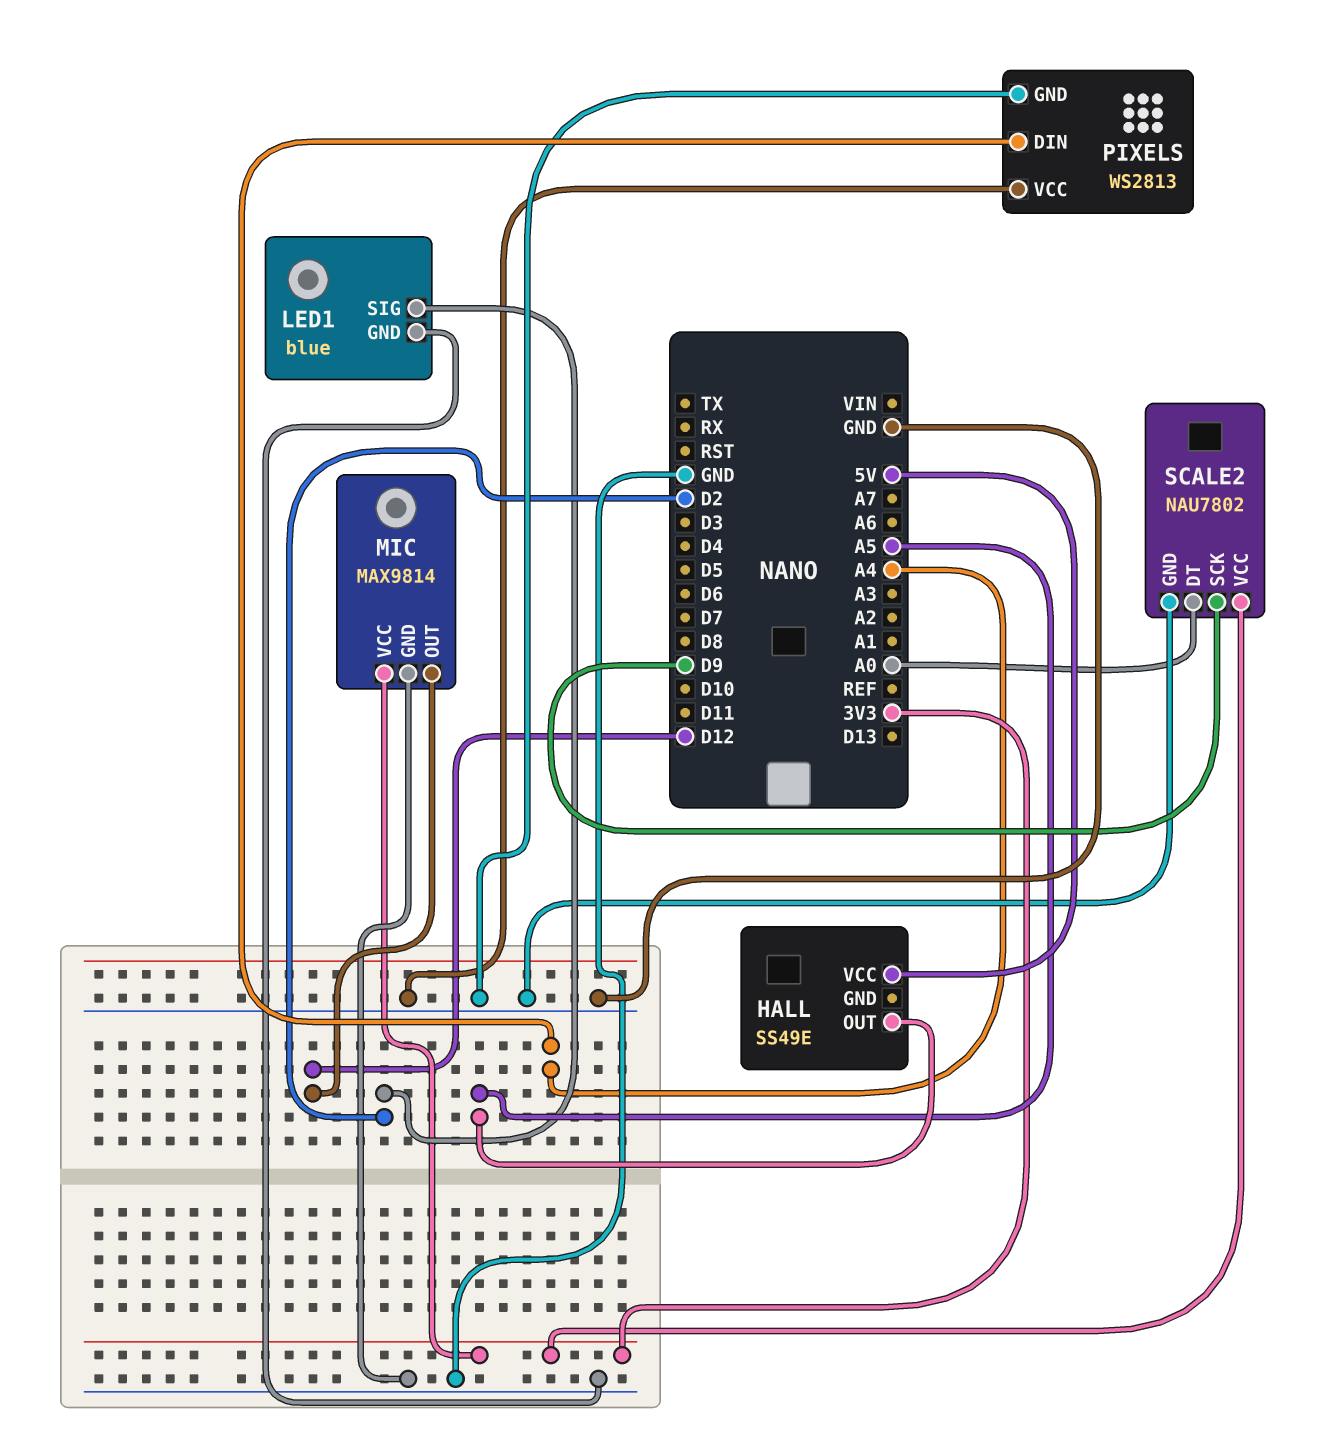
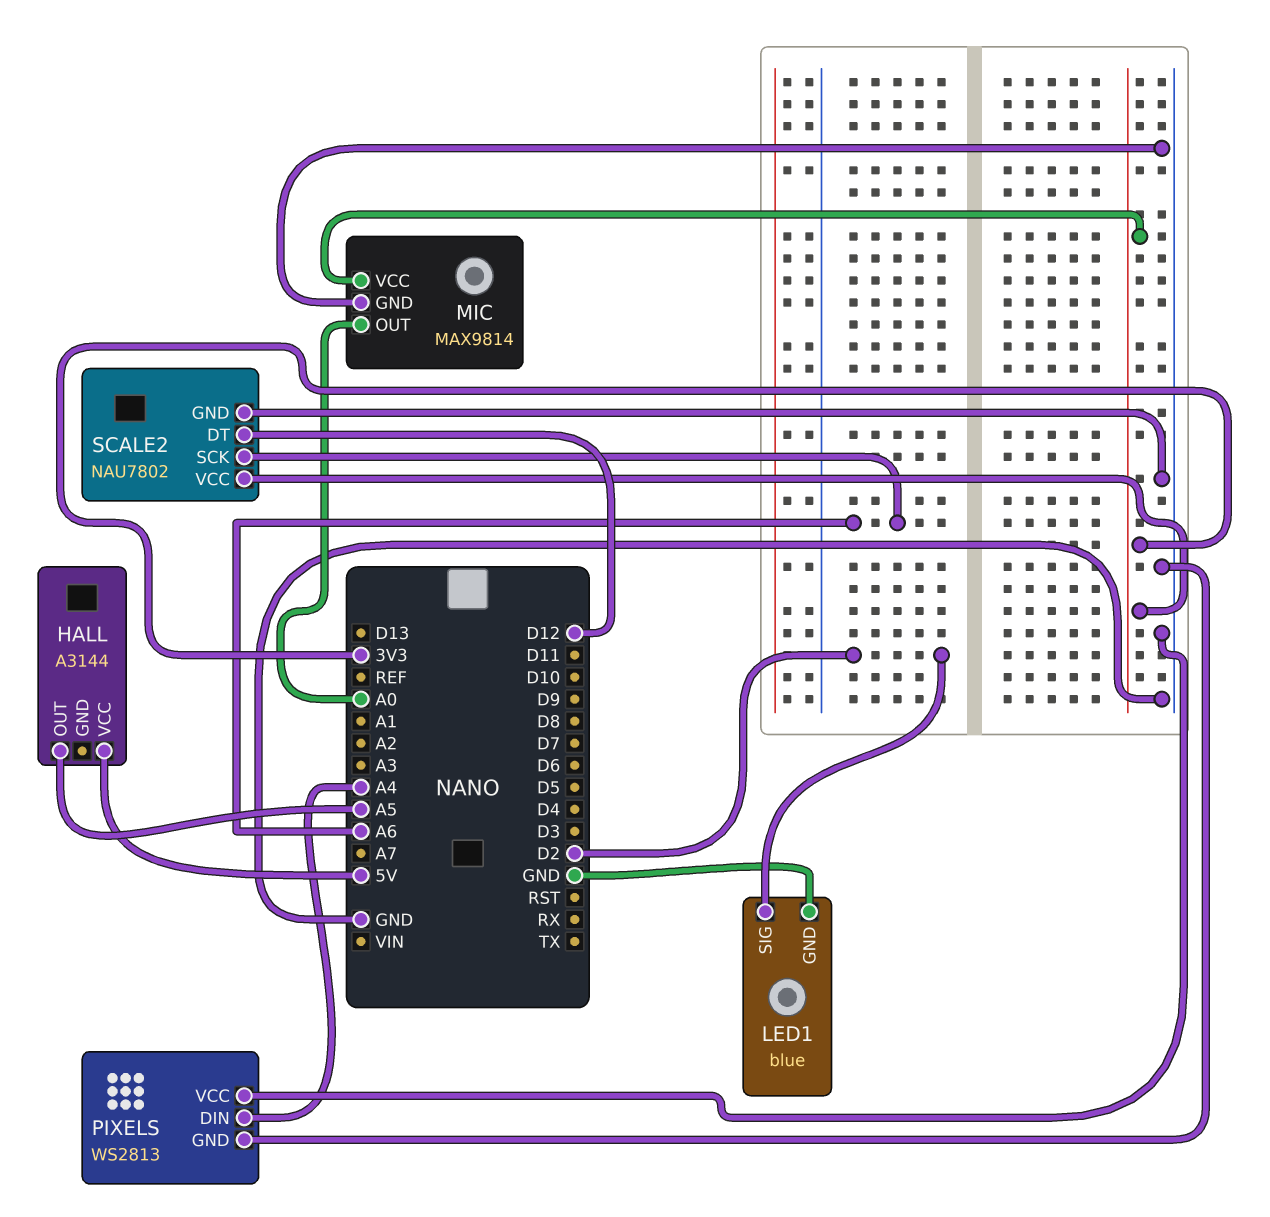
HALL: SS49E -> A3144
MIC pin OUT: D12 -> A0
SCALE2 pin DT: A0 -> D12
SCALE2 pin SCK: D9 -> A6

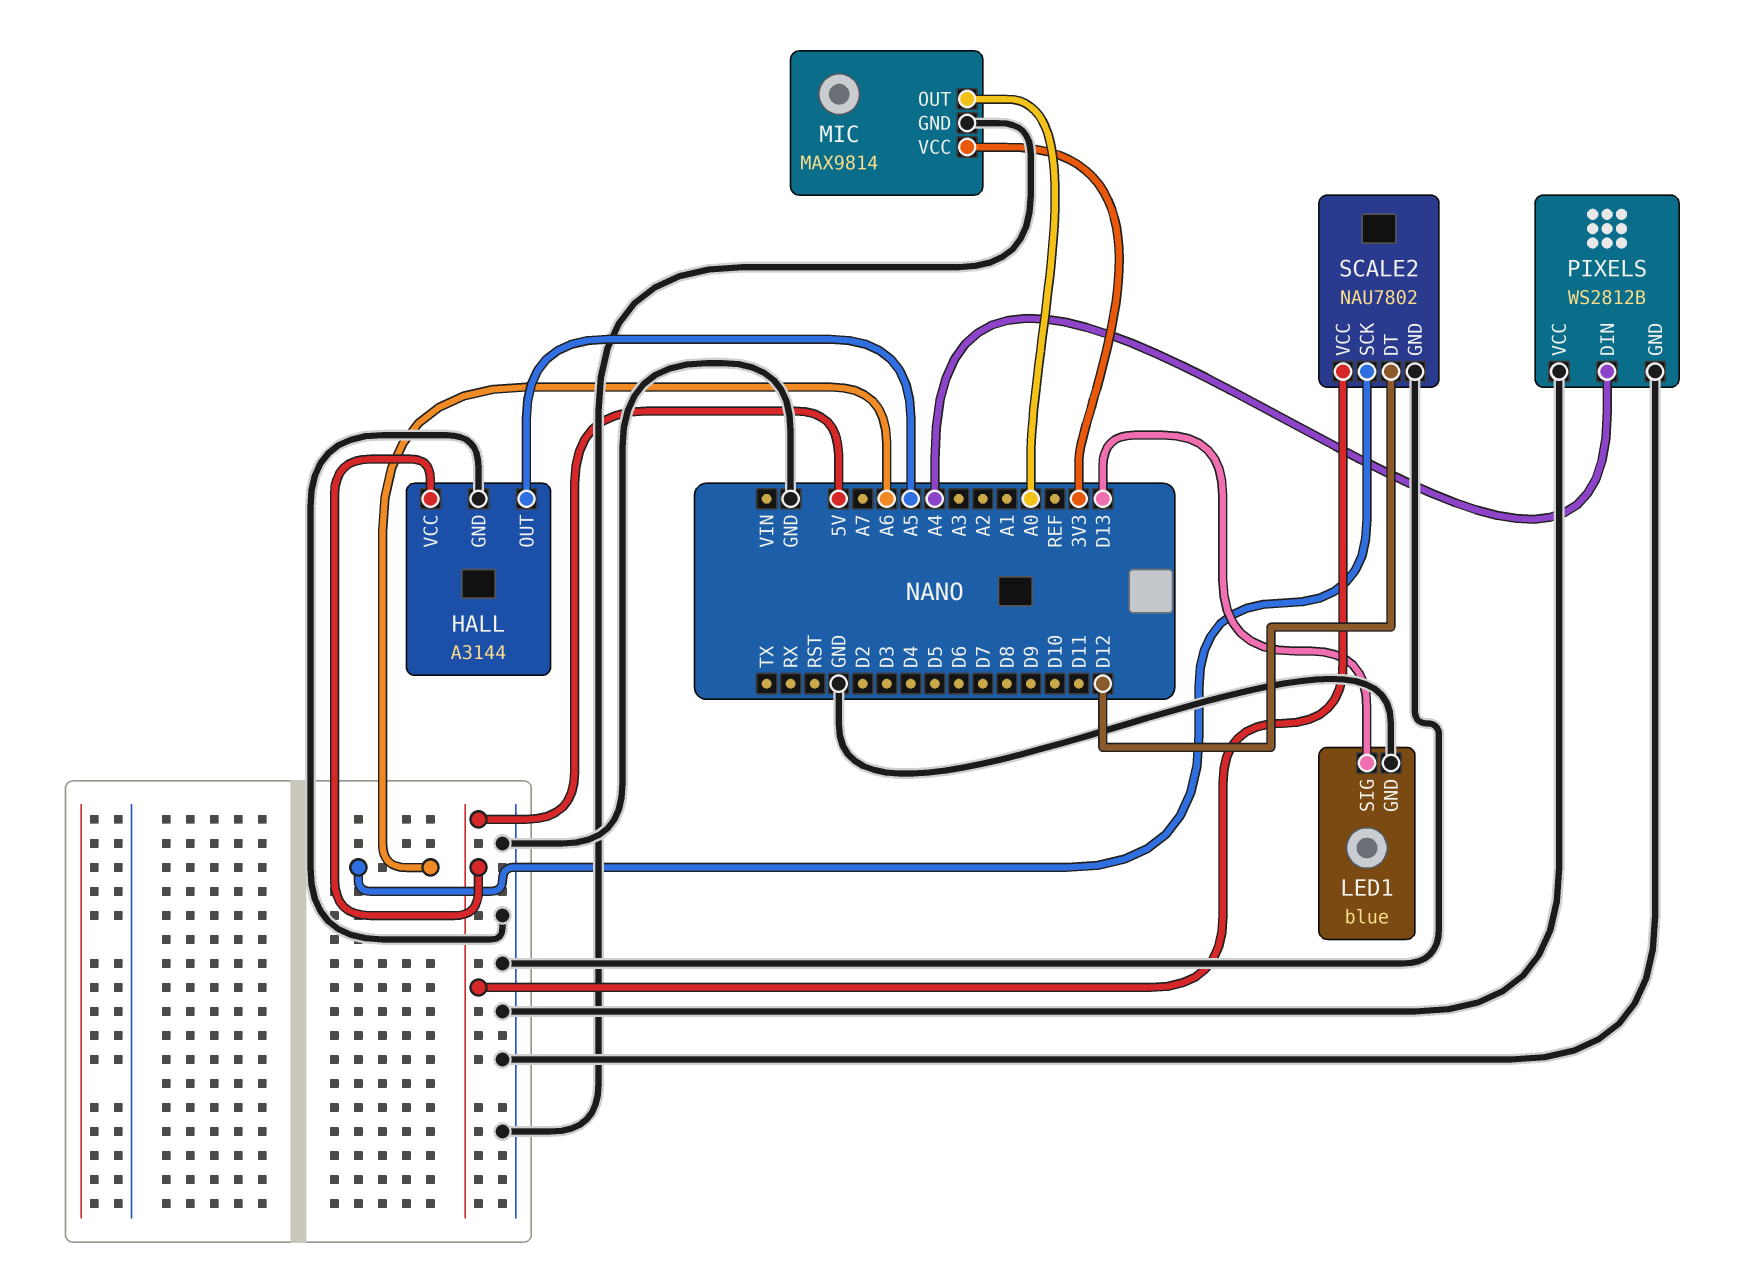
HALL pin GND: none -> GND
LED1 pin SIG: D2 -> D13
PIXELS: WS2813 -> WS2812B
SCALE2 pin VCC: 3V3 -> 5V

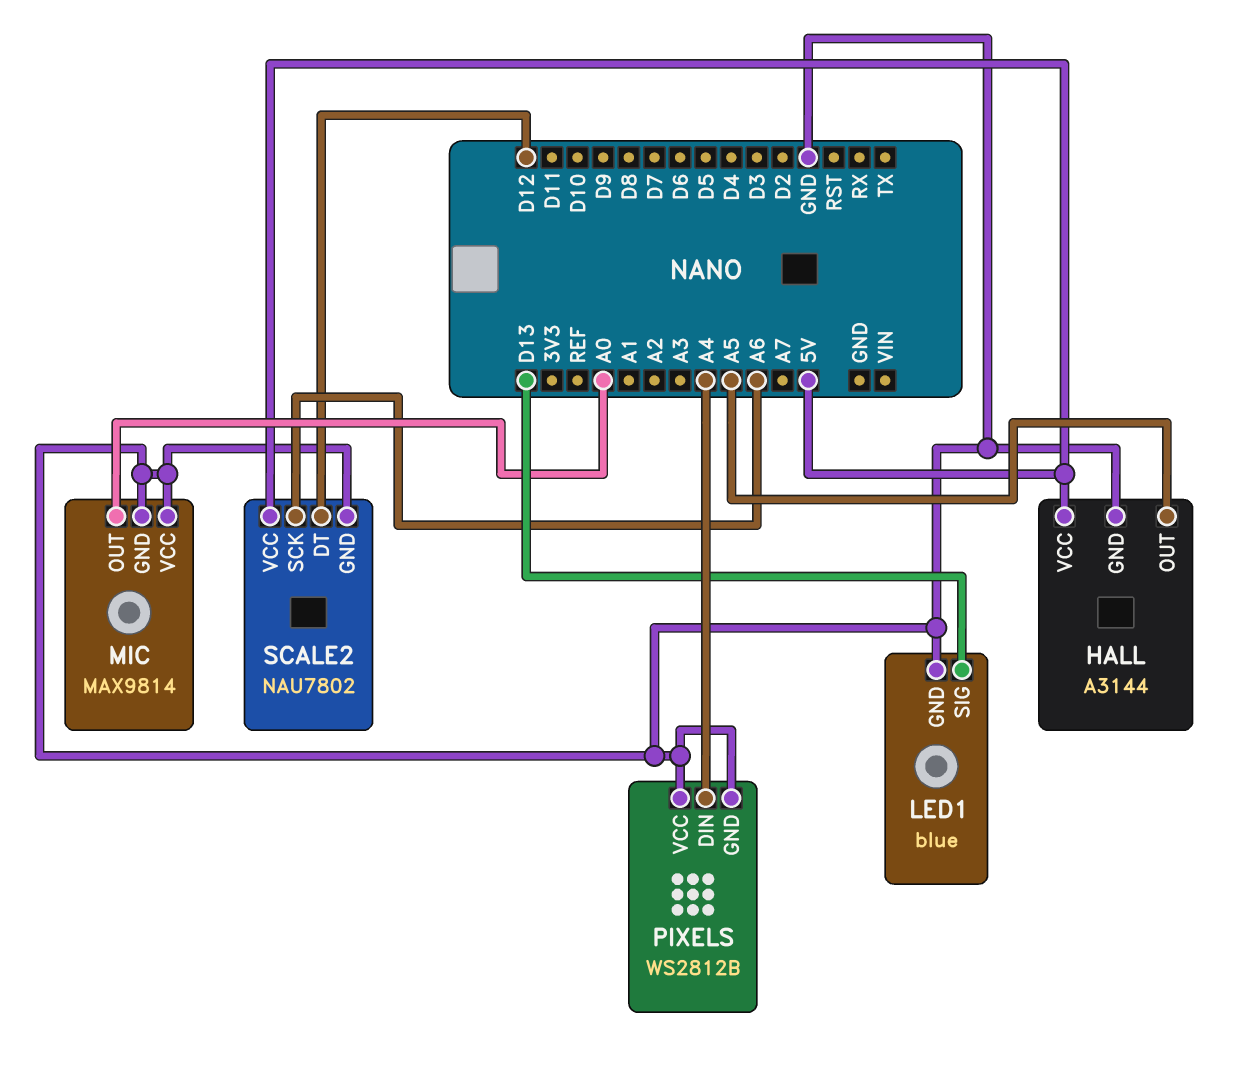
MIC pin VCC: 3V3 -> GND

